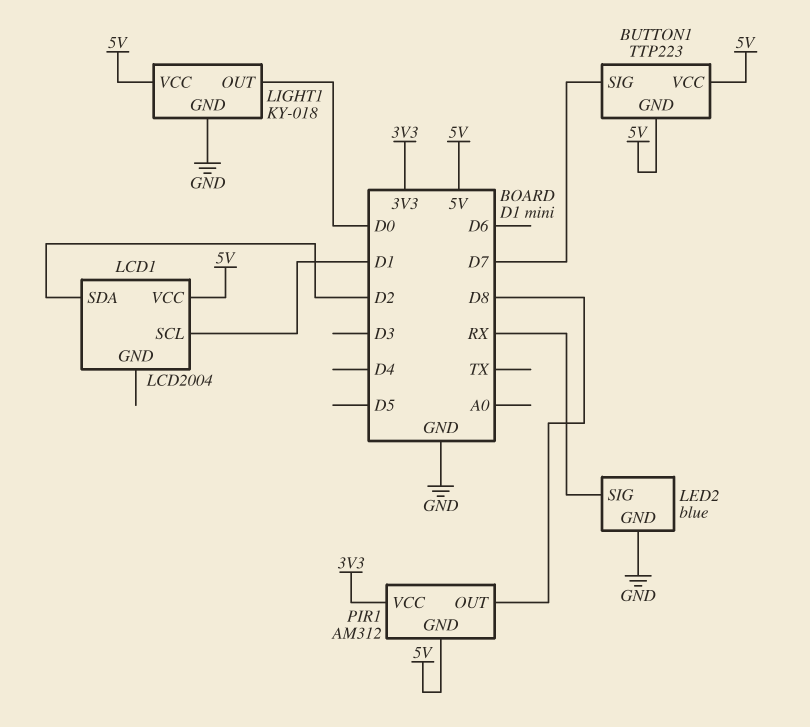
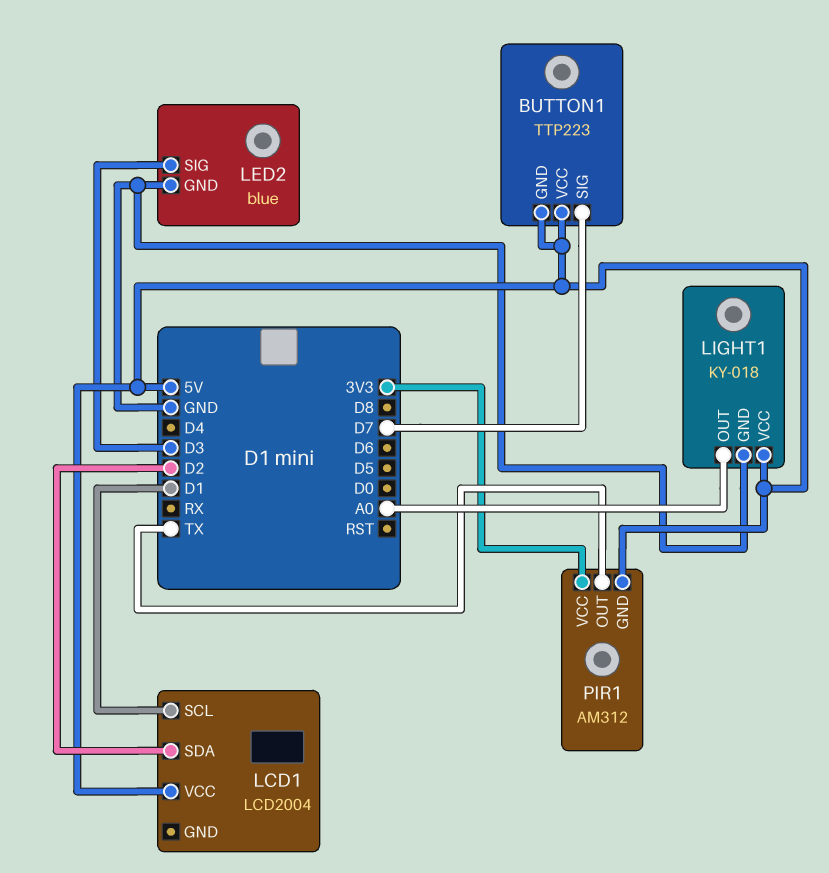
LED2 pin SIG: RX -> D3
LIGHT1 pin OUT: D0 -> A0
PIR1 pin OUT: D8 -> TX

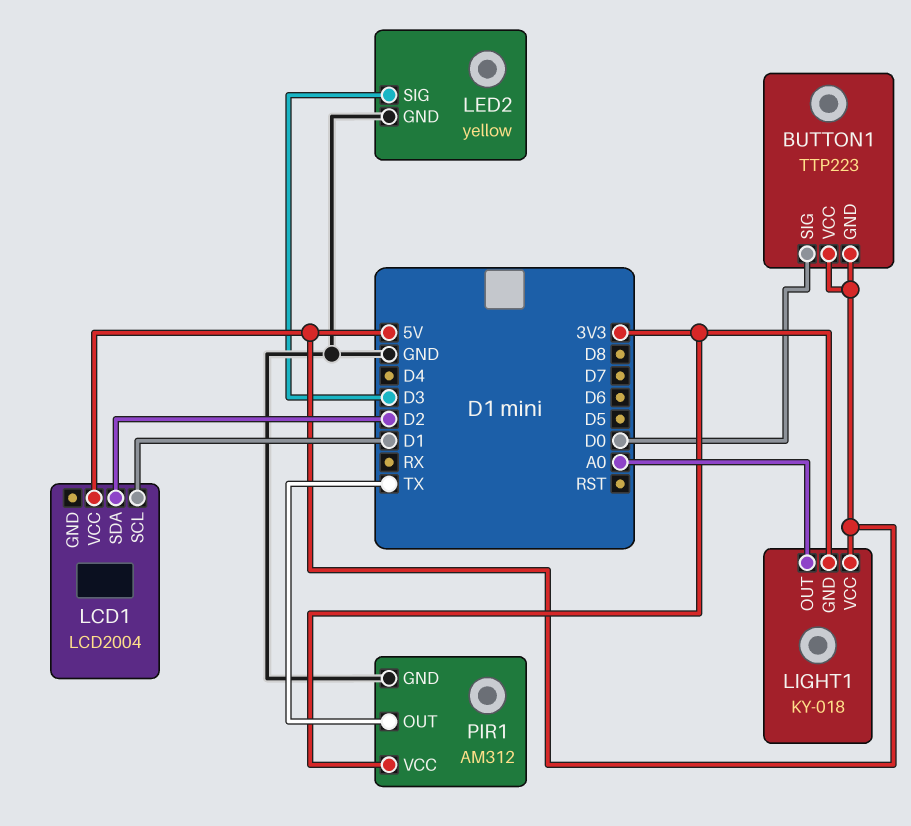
BUTTON1 pin SIG: D7 -> D0
LED2: blue -> yellow
LIGHT1 pin GND: GND -> 3V3
PIR1 pin GND: 5V -> GND

